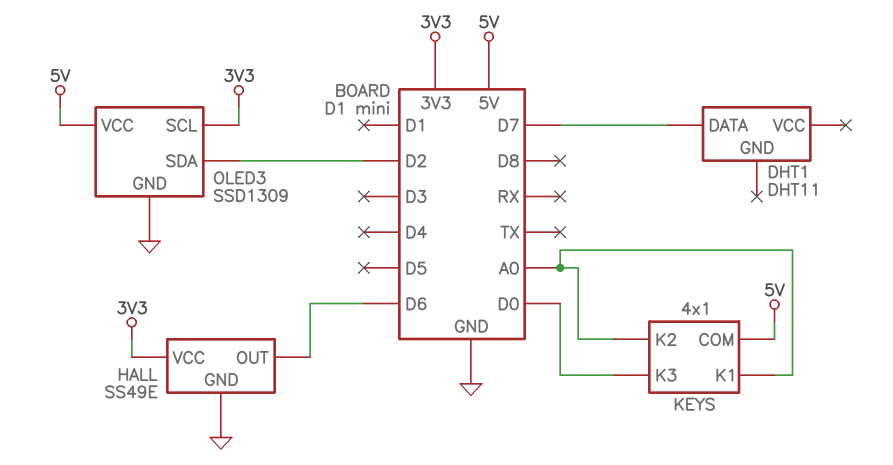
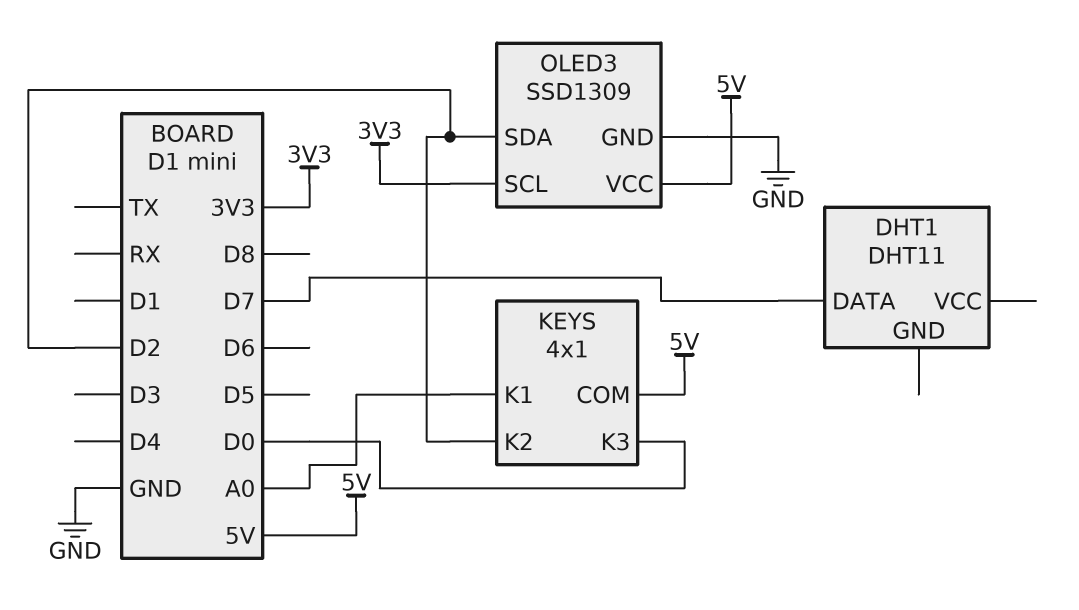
HALL: SS49E -> none
HALL pin GND: GND -> none
HALL pin OUT: D6 -> none
HALL pin VCC: 3V3 -> none
KEYS pin K2: A0 -> D2

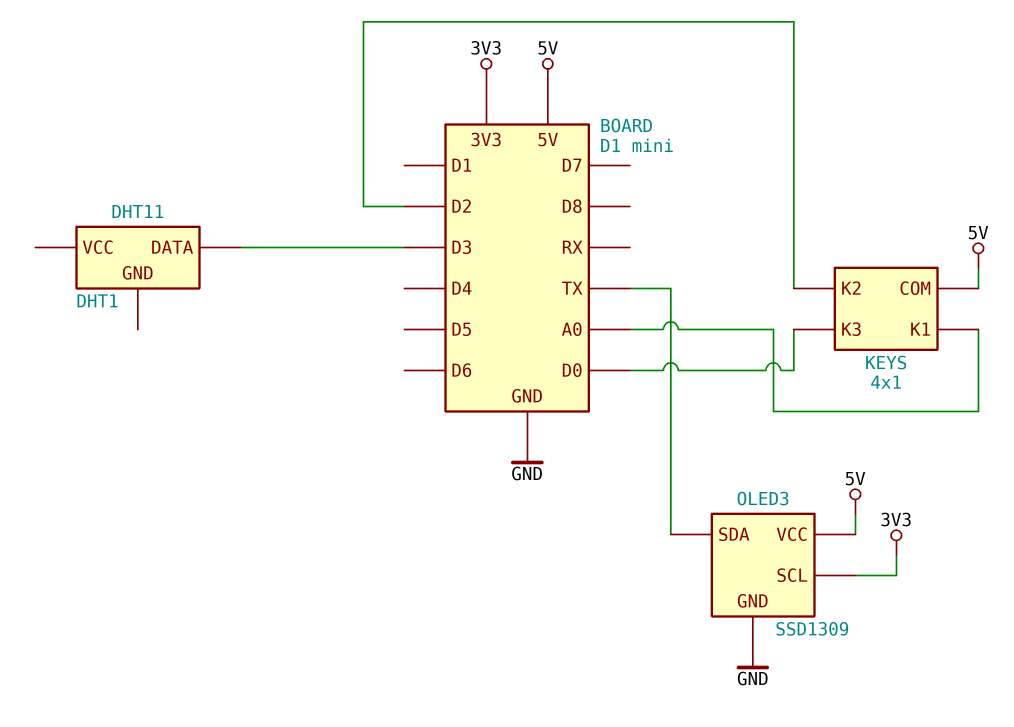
DHT1 pin DATA: D7 -> D3
OLED3 pin SDA: D2 -> TX

